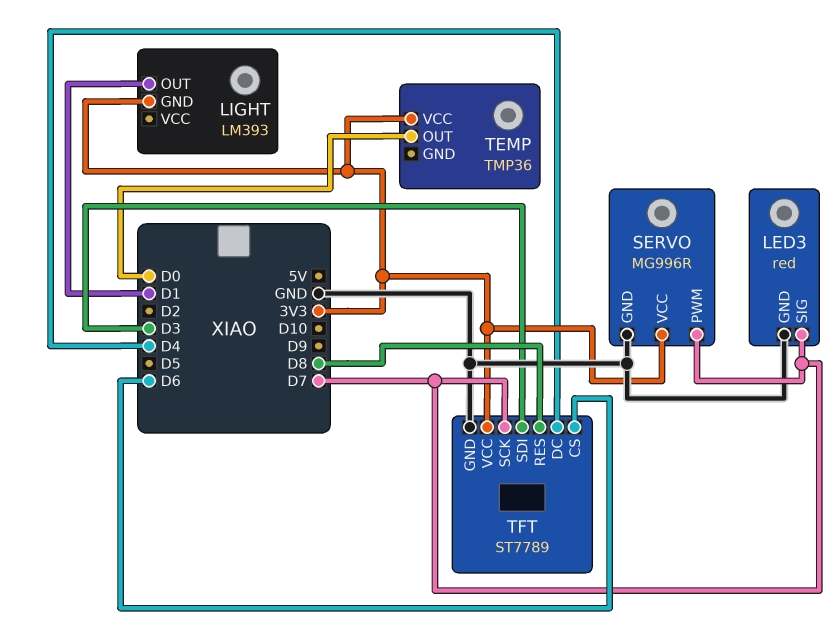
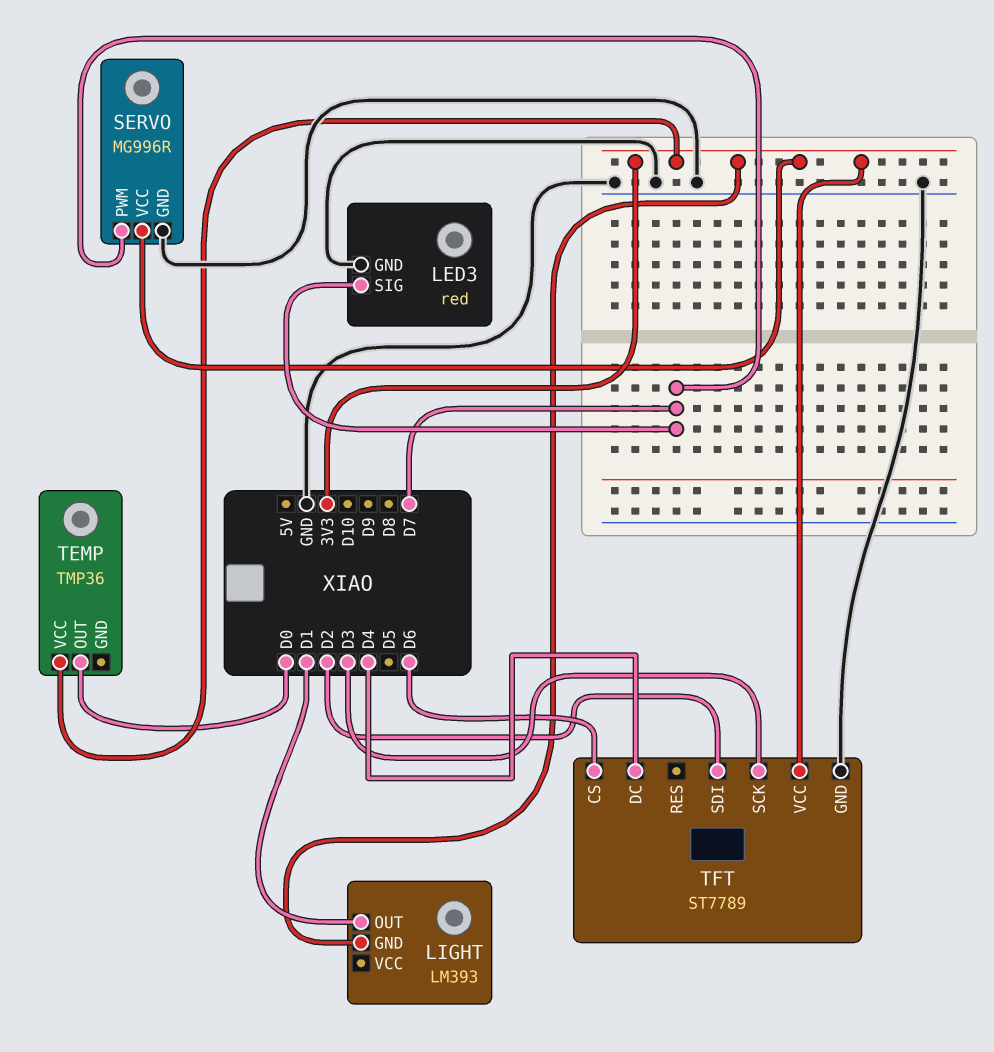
TFT pin RES: D8 -> none
TFT pin SCK: D7 -> D3
TFT pin SDI: D3 -> D2

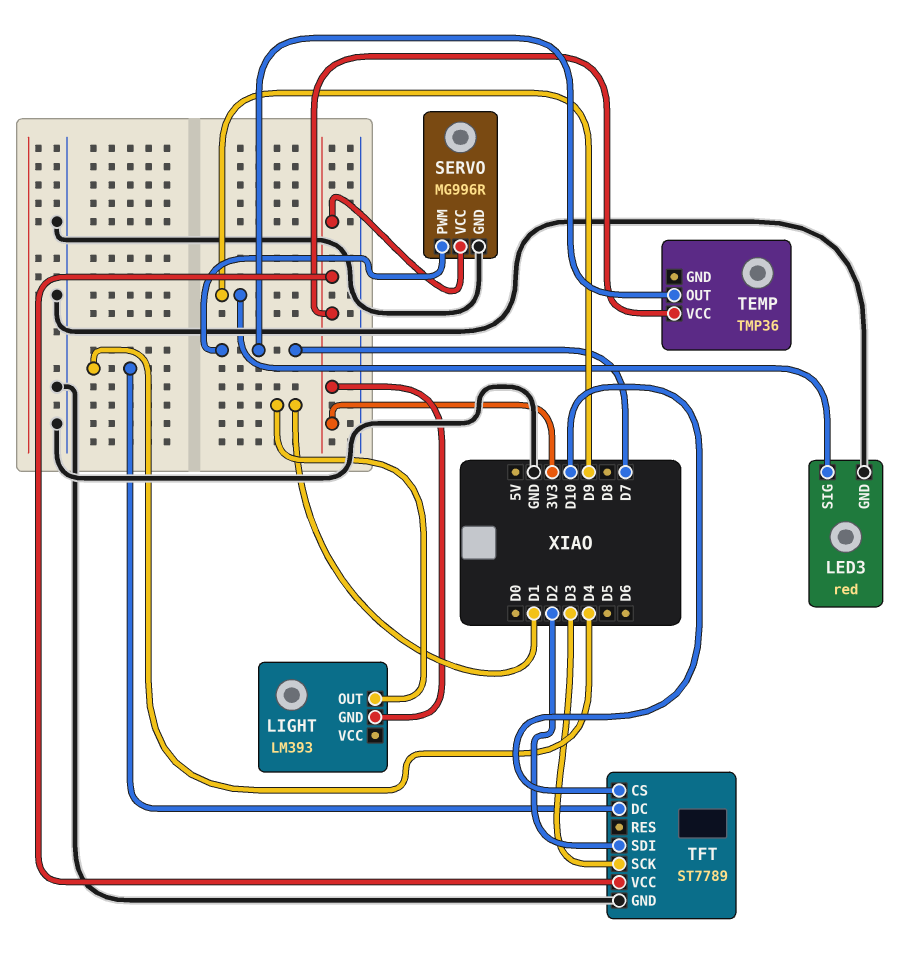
LED3 pin SIG: D7 -> D9
TEMP pin OUT: D0 -> D7
TFT pin CS: D6 -> D10

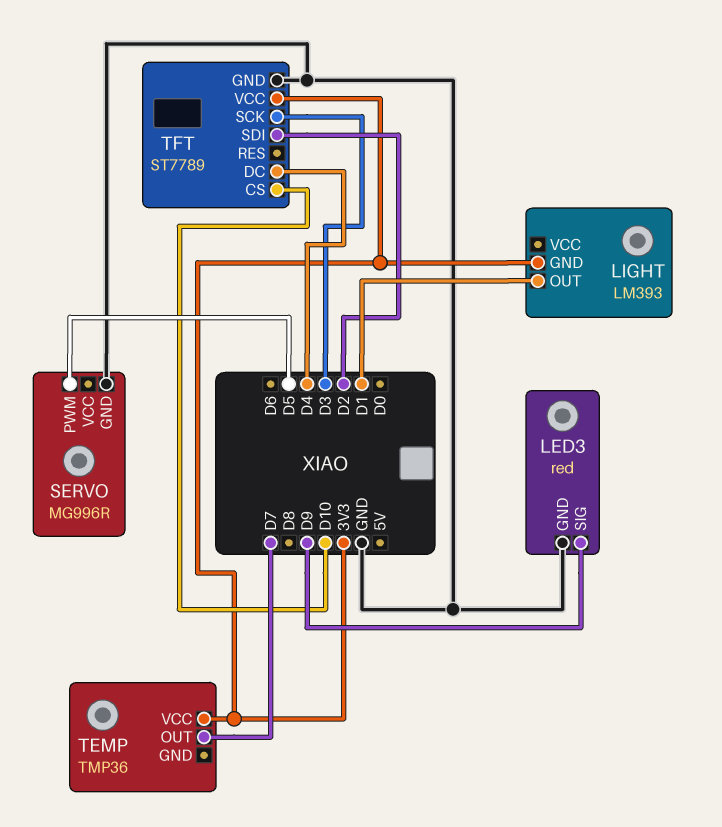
SERVO pin PWM: D7 -> D5
SERVO pin VCC: 3V3 -> none

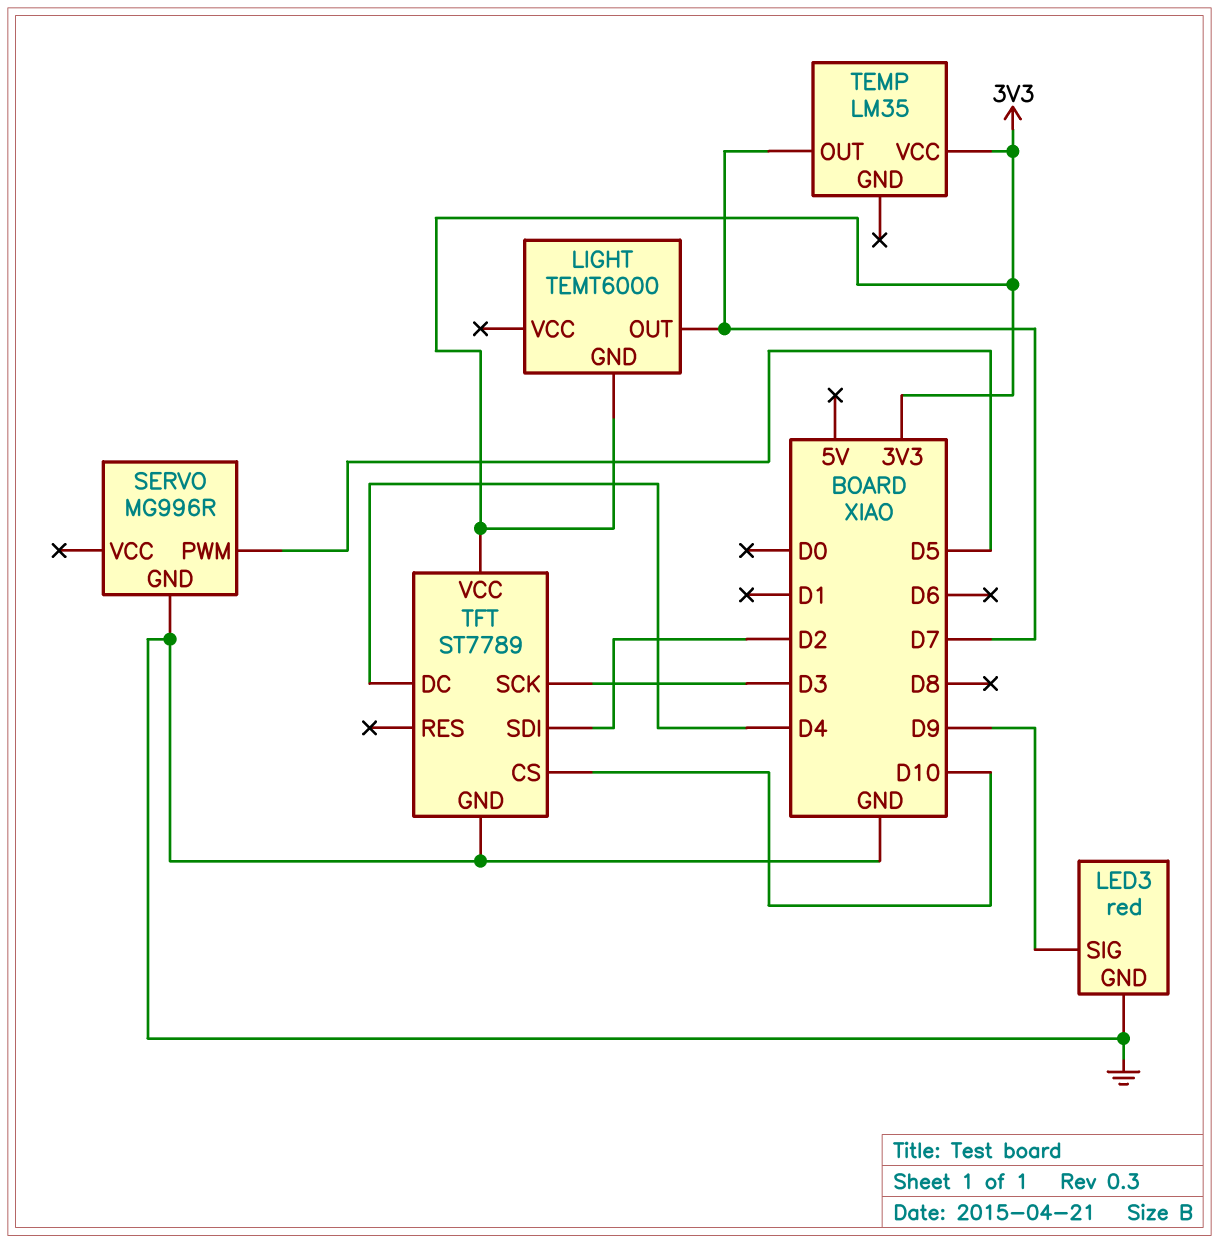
LIGHT: LM393 -> TEMT6000
LIGHT pin OUT: D1 -> D7
TEMP: TMP36 -> LM35

